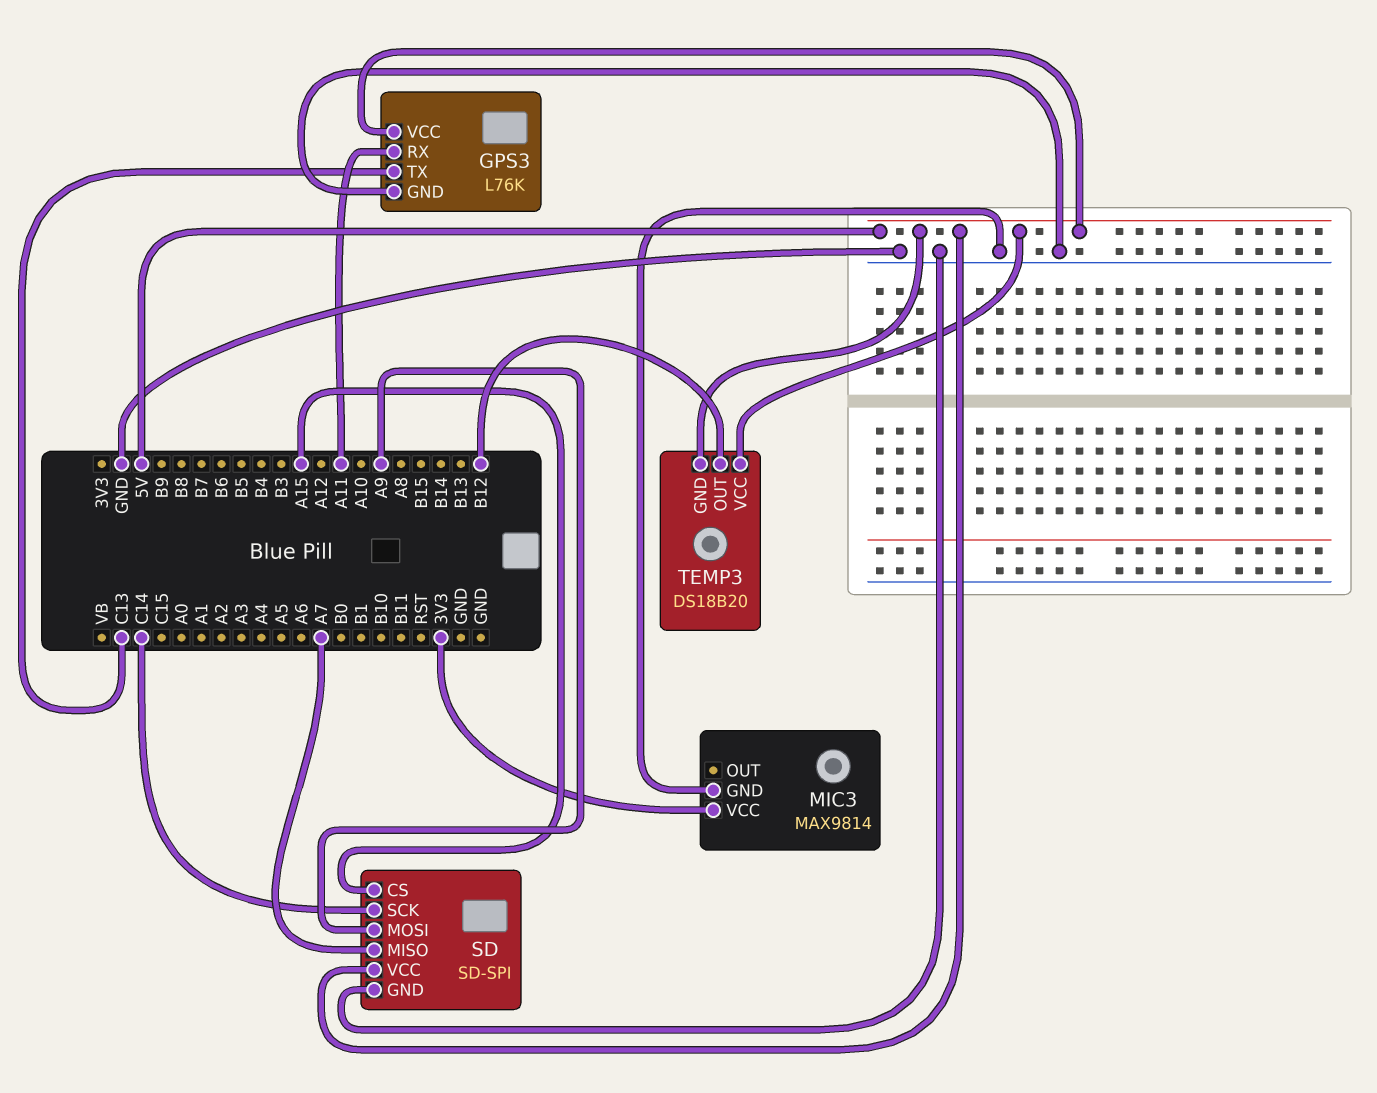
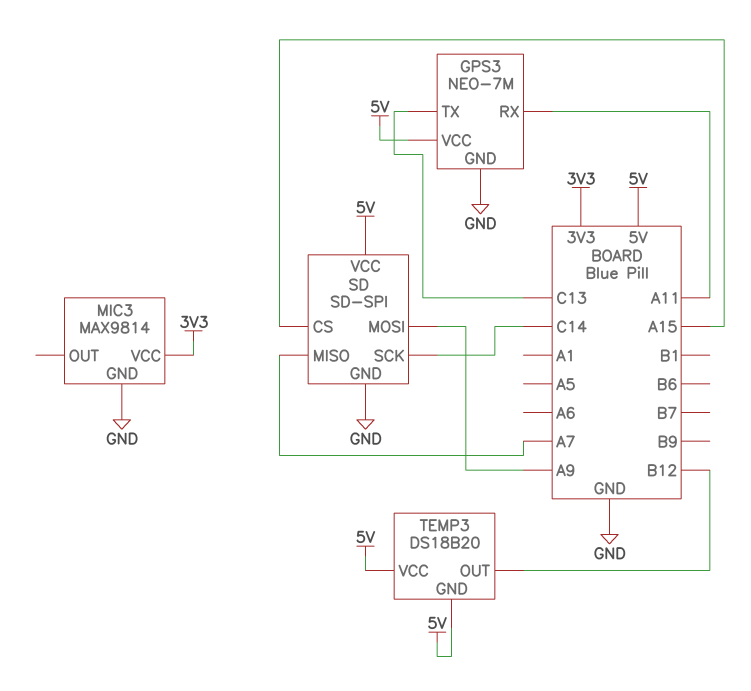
GPS3: L76K -> NEO-7M

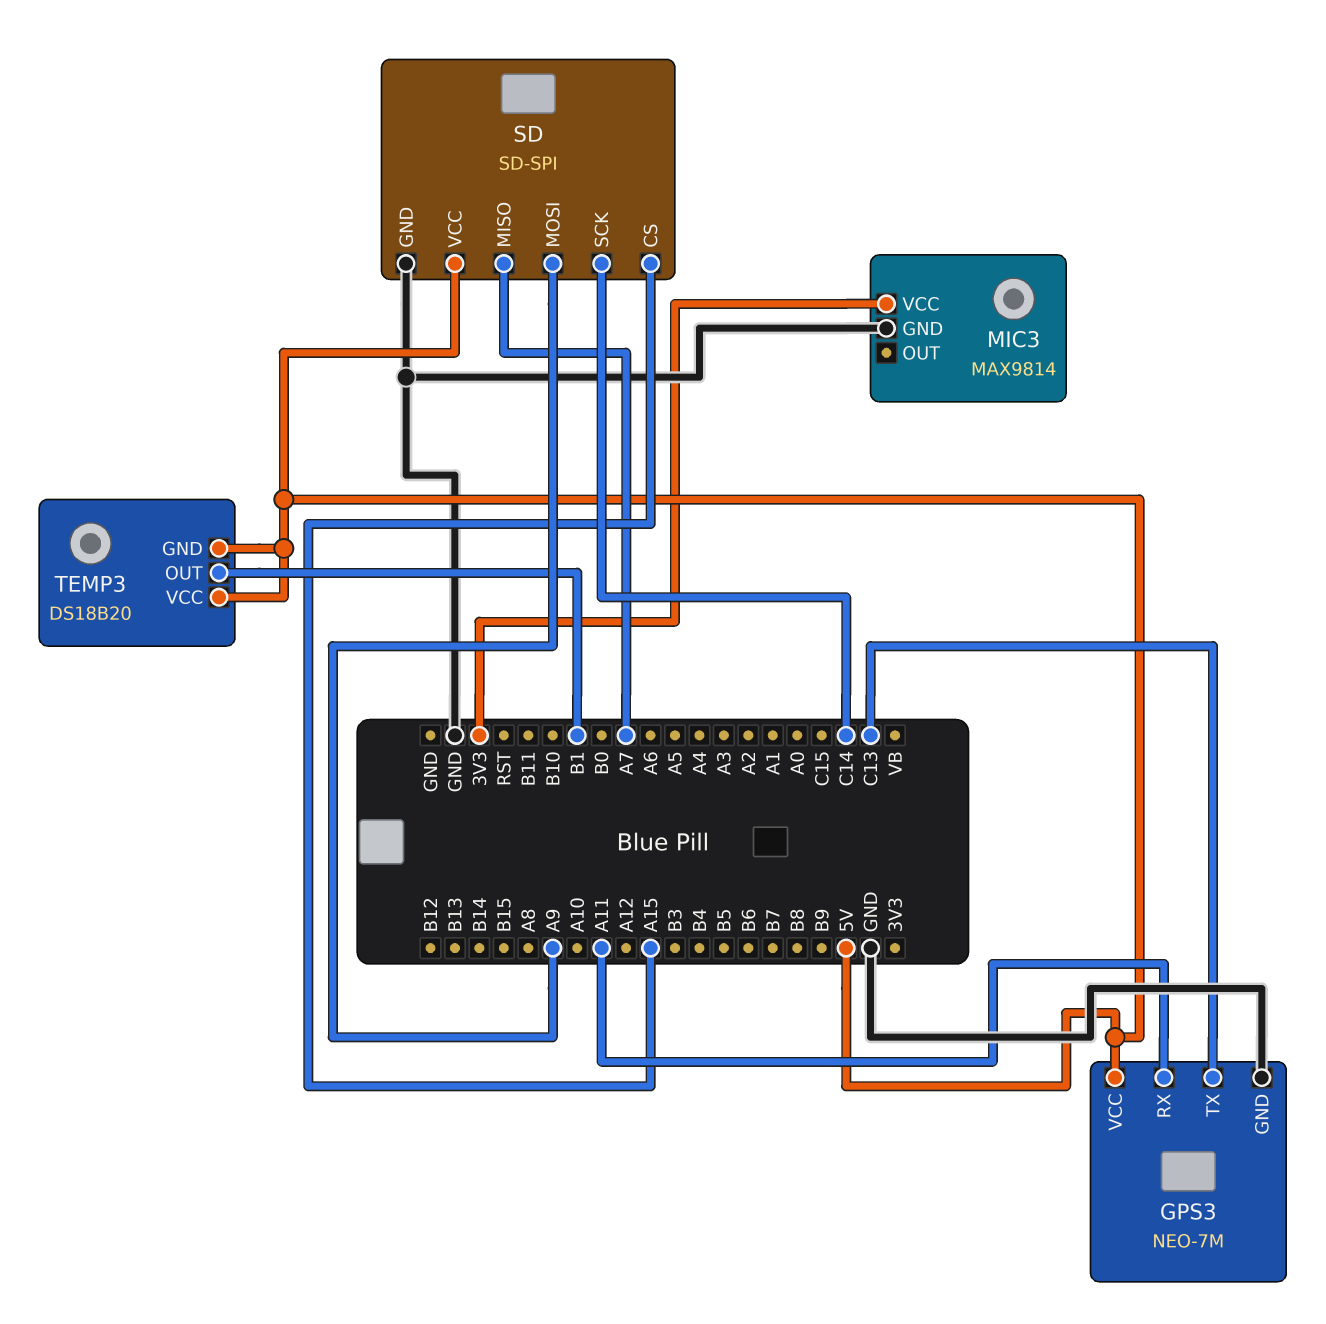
TEMP3 pin OUT: B12 -> B1

